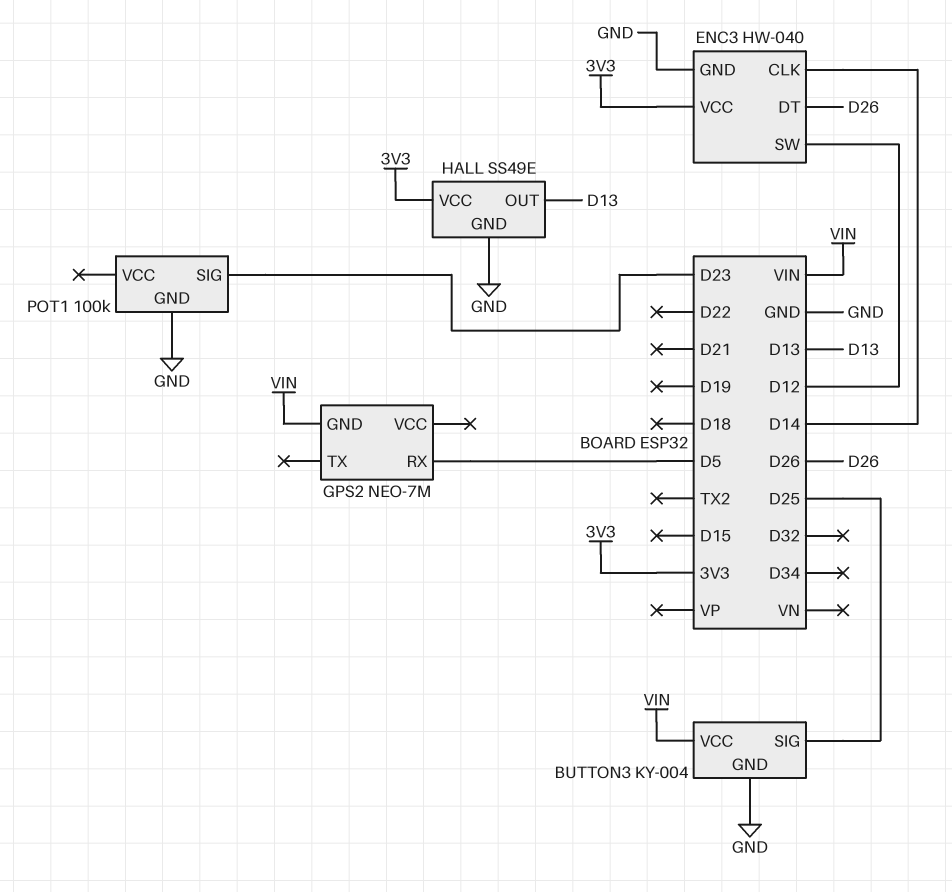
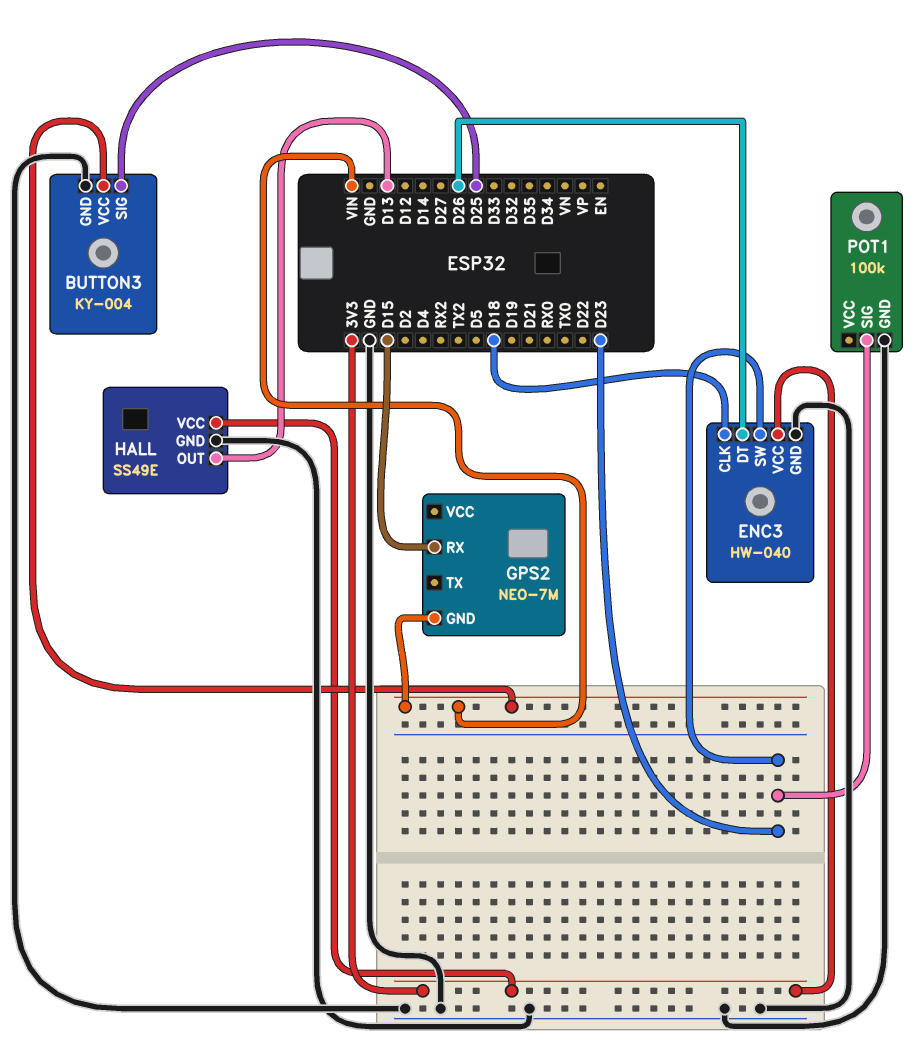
ENC3 pin CLK: D14 -> D18
ENC3 pin SW: D12 -> D23
GPS2 pin RX: D5 -> D15

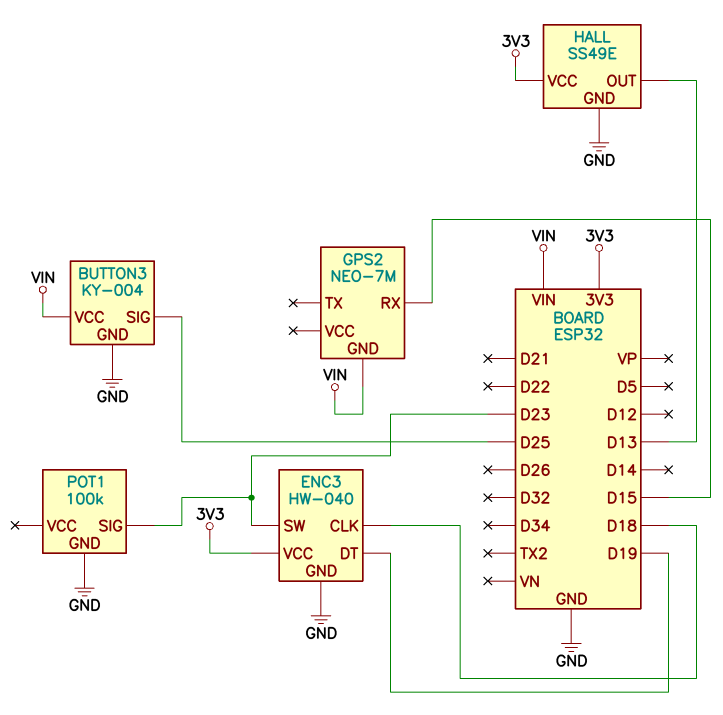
ENC3 pin DT: D26 -> D19

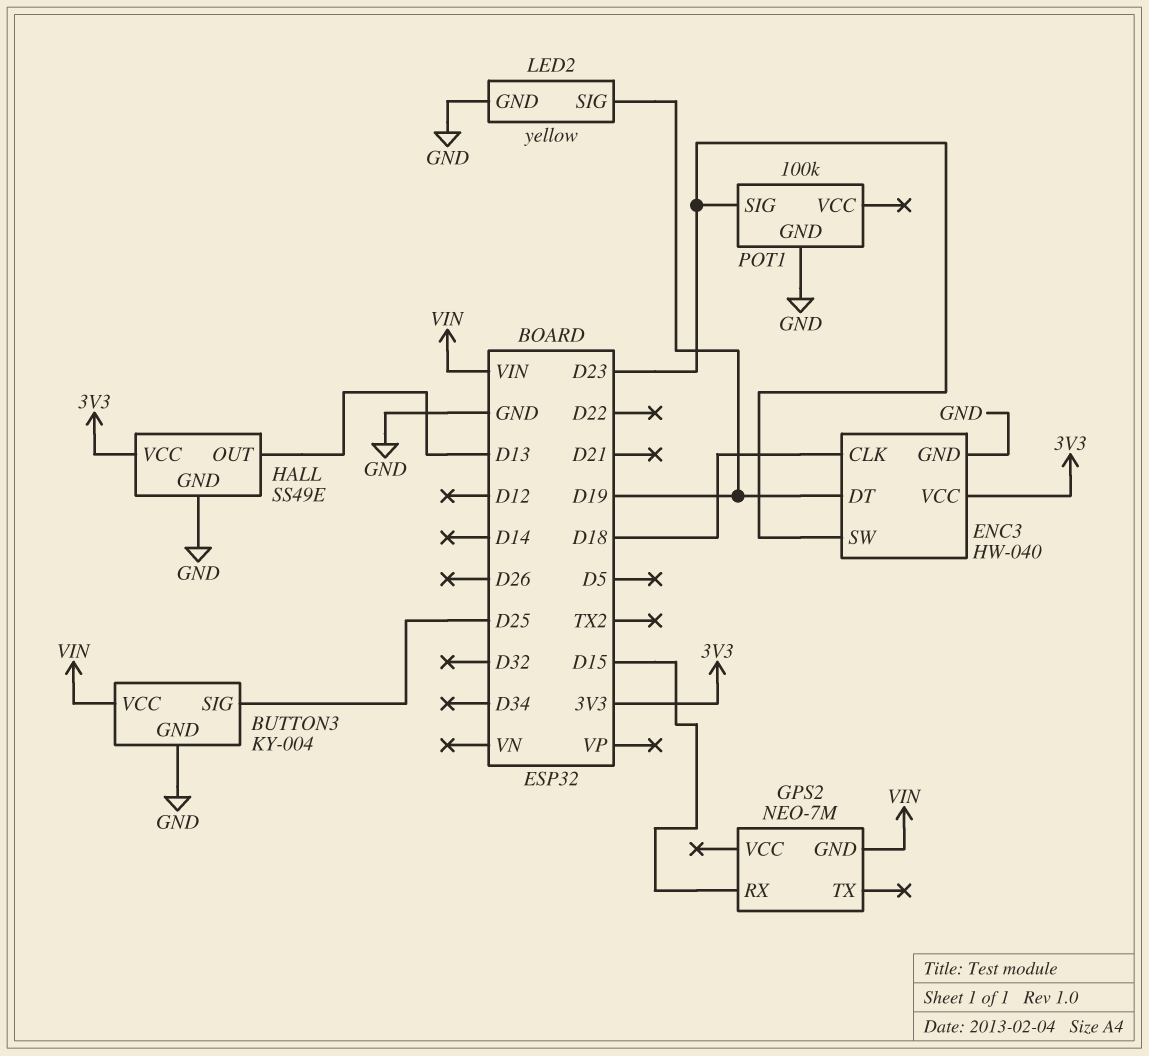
LED2: none -> yellow
LED2 pin GND: none -> GND
LED2 pin SIG: none -> D19

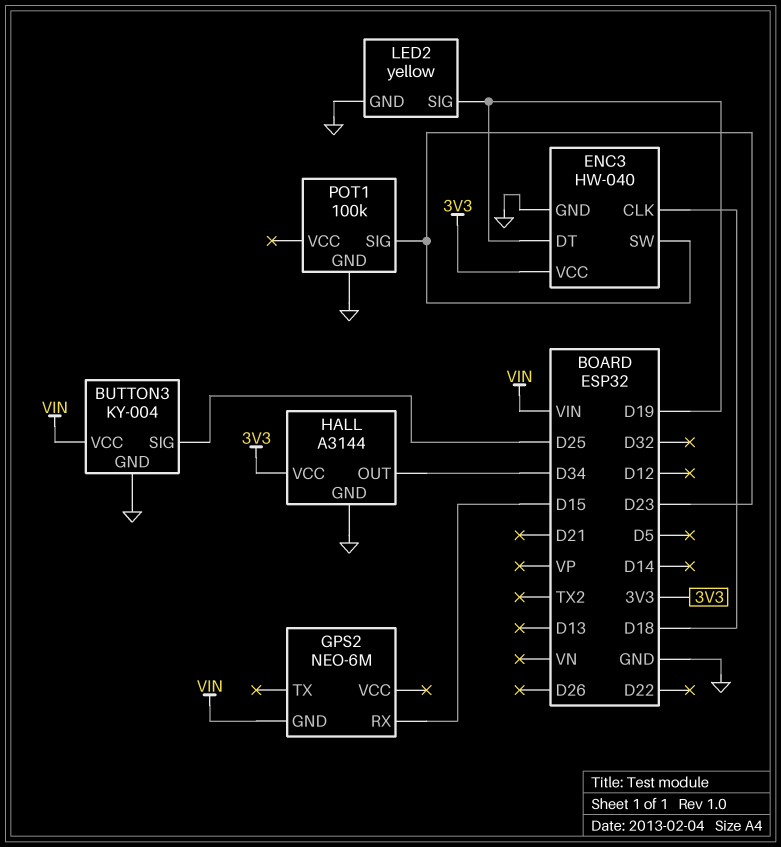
GPS2: NEO-7M -> NEO-6M
HALL: SS49E -> A3144
HALL pin OUT: D13 -> D34

